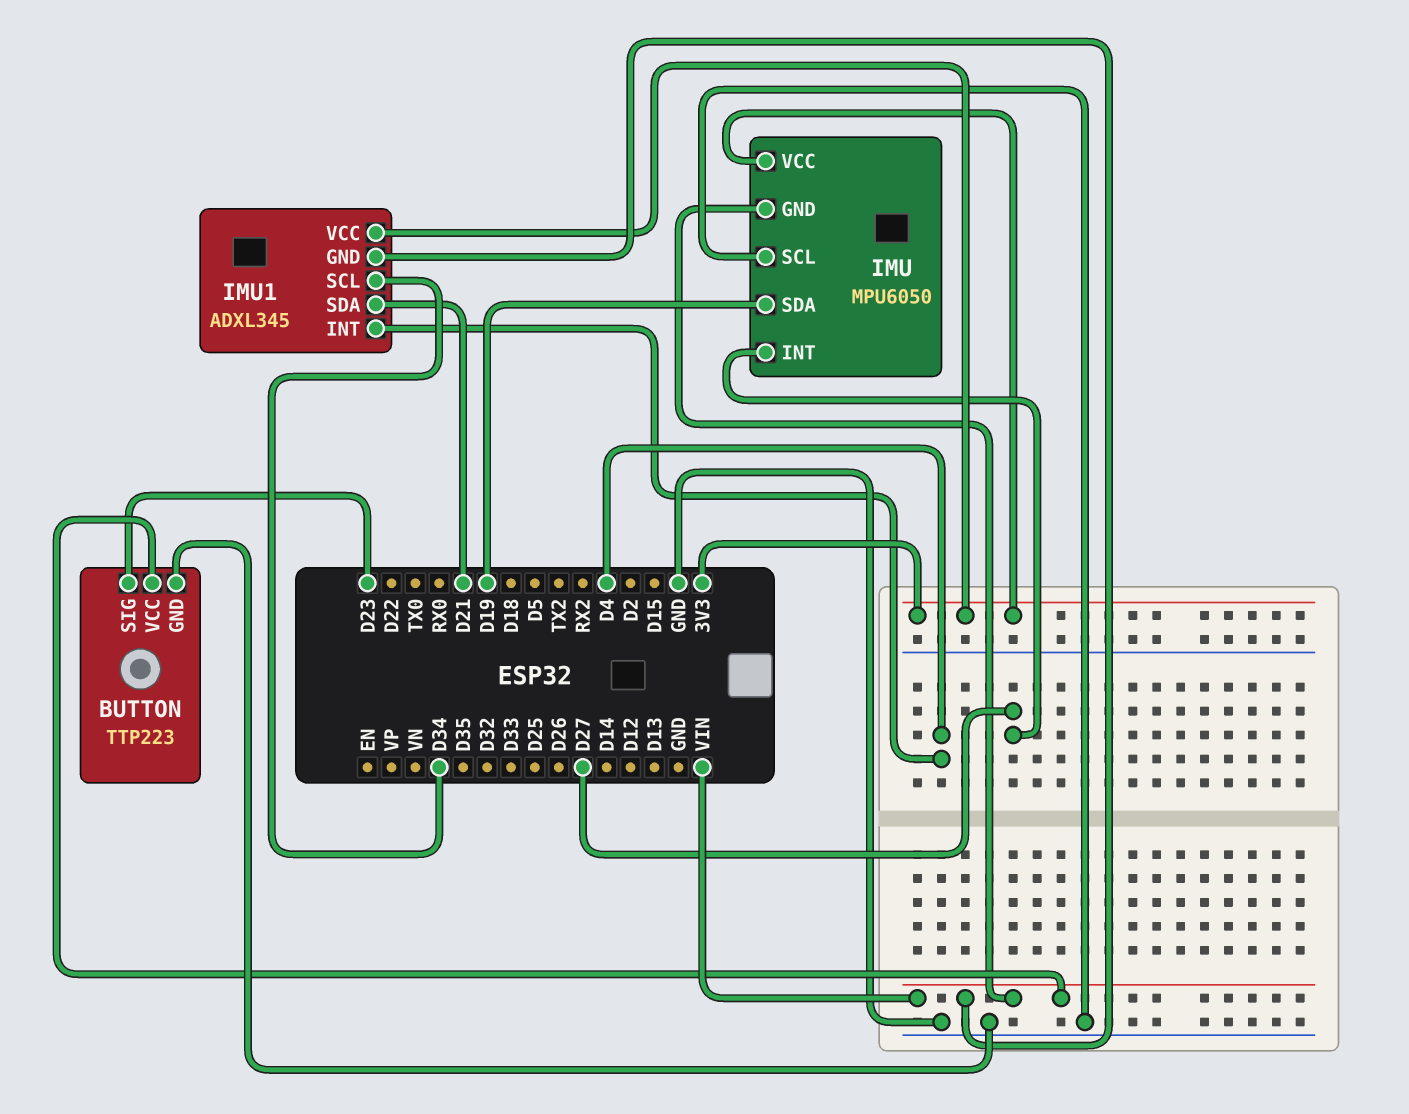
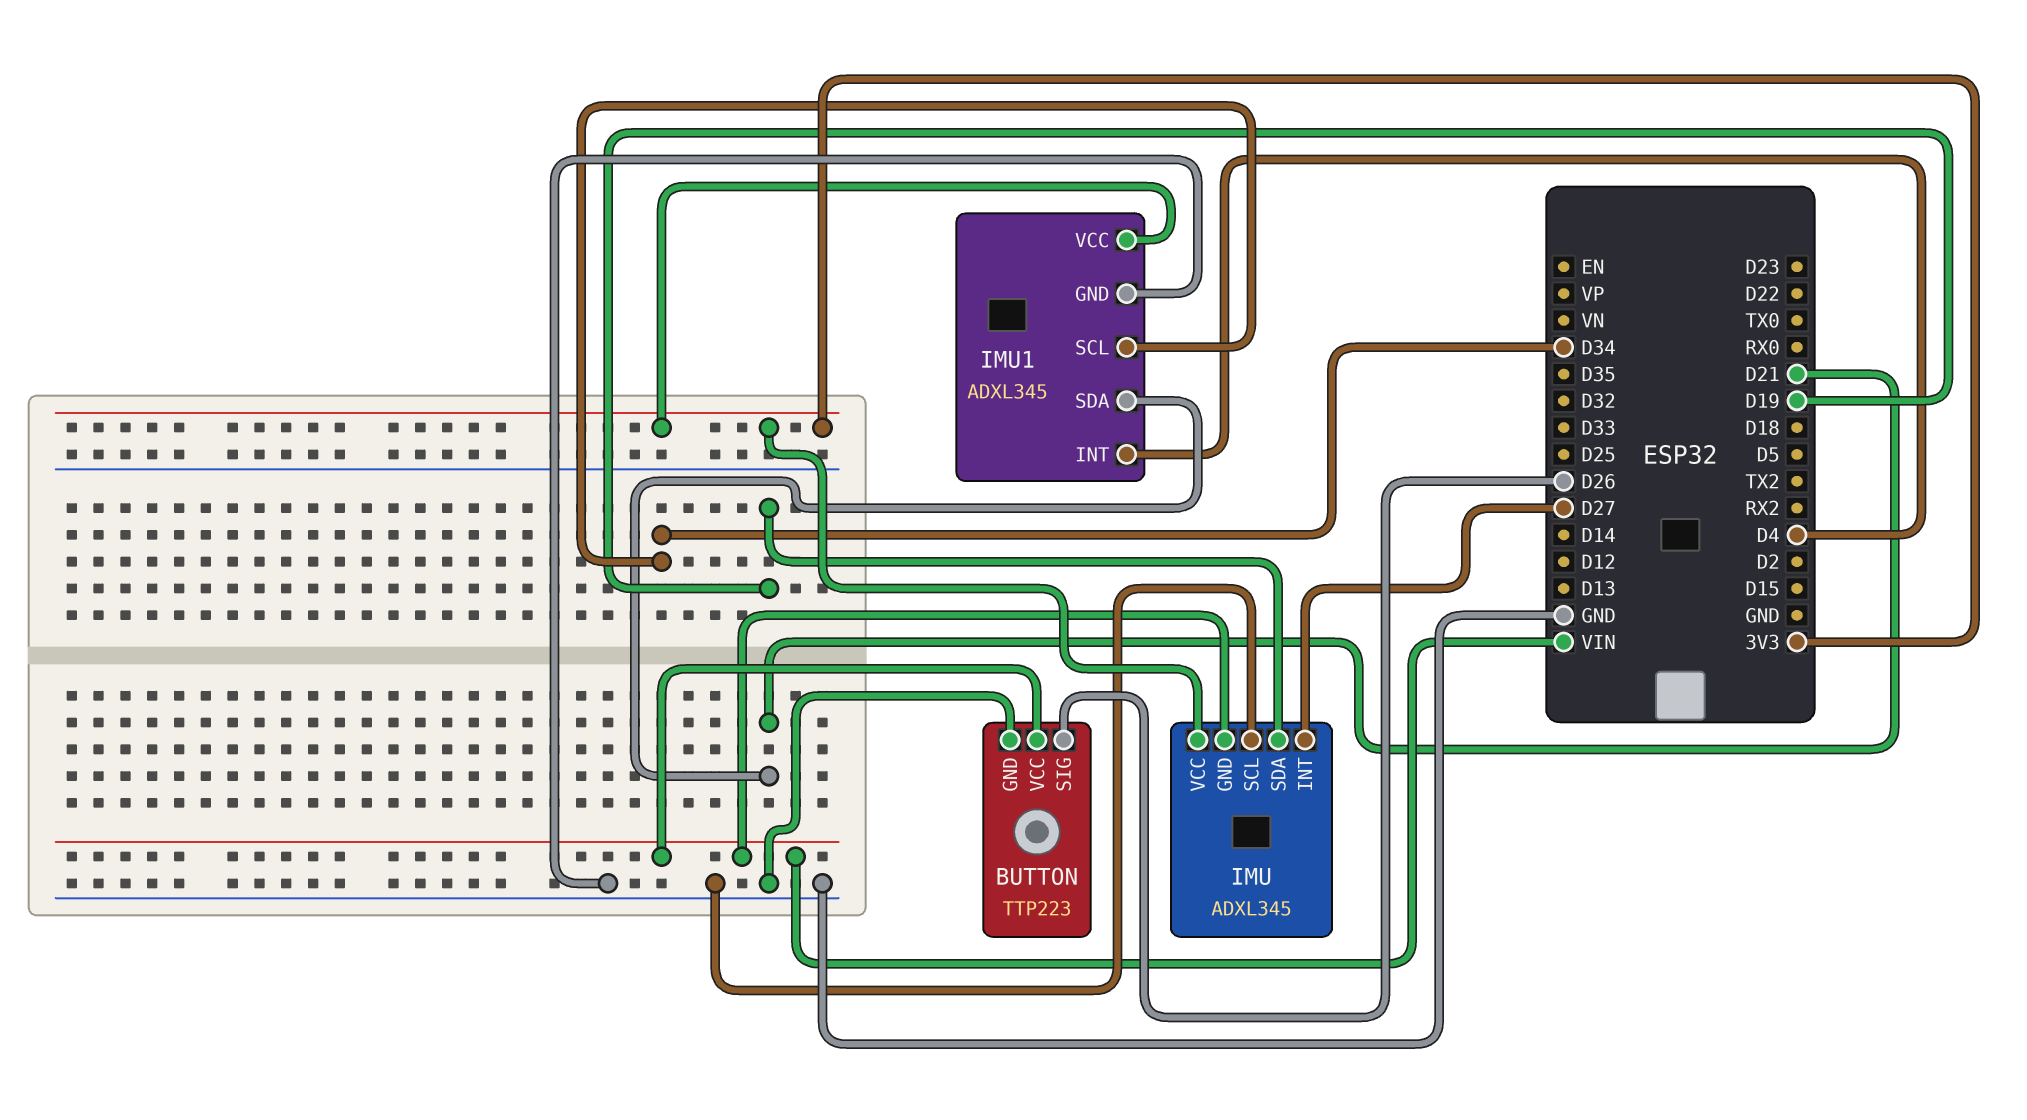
BUTTON pin SIG: D23 -> D26
IMU: MPU6050 -> ADXL345
IMU1 pin GND: VIN -> GND

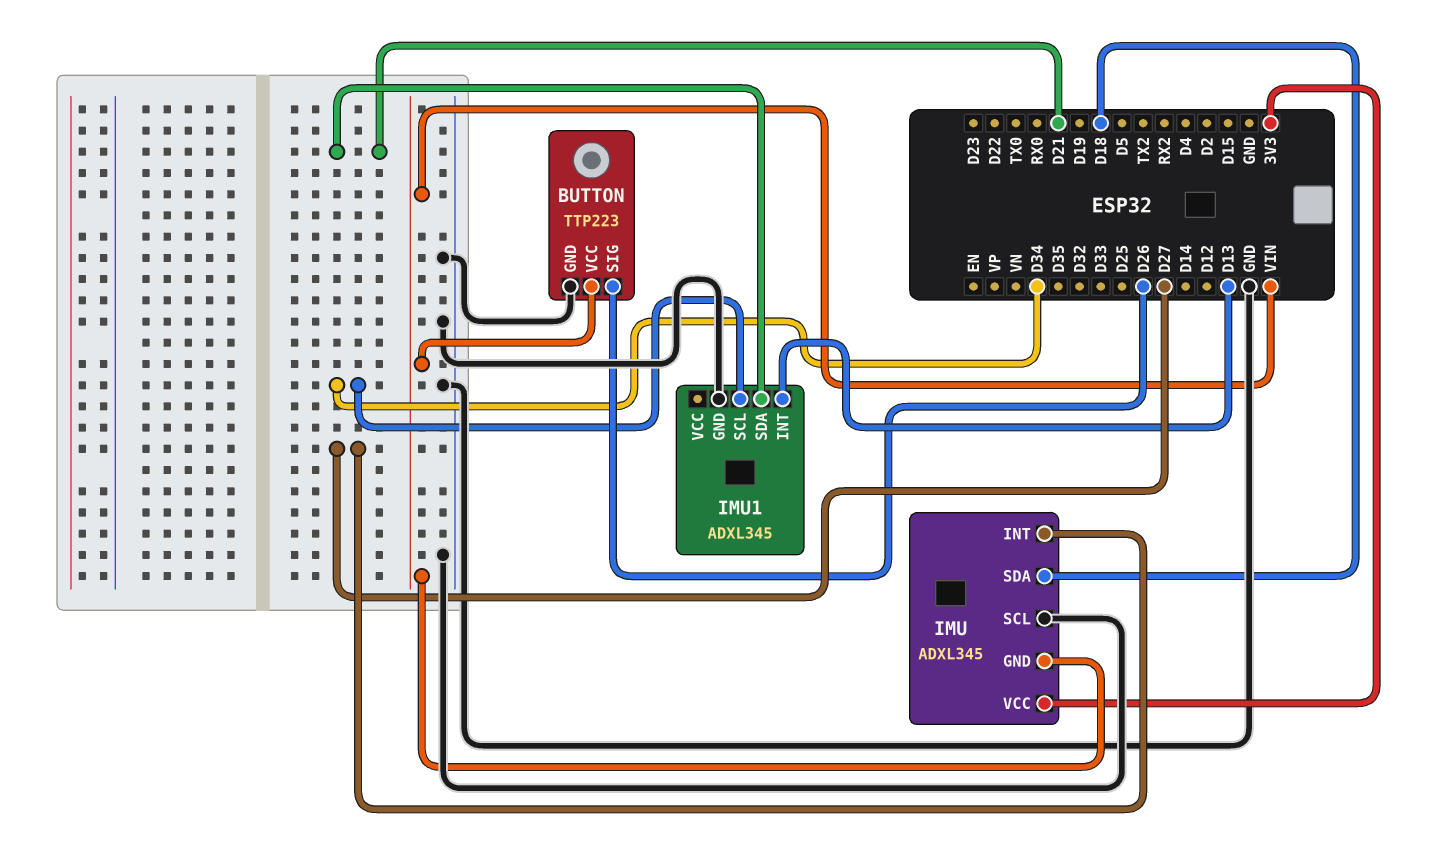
IMU pin SDA: D19 -> D18
IMU1 pin INT: D4 -> D13
IMU1 pin VCC: 3V3 -> none

